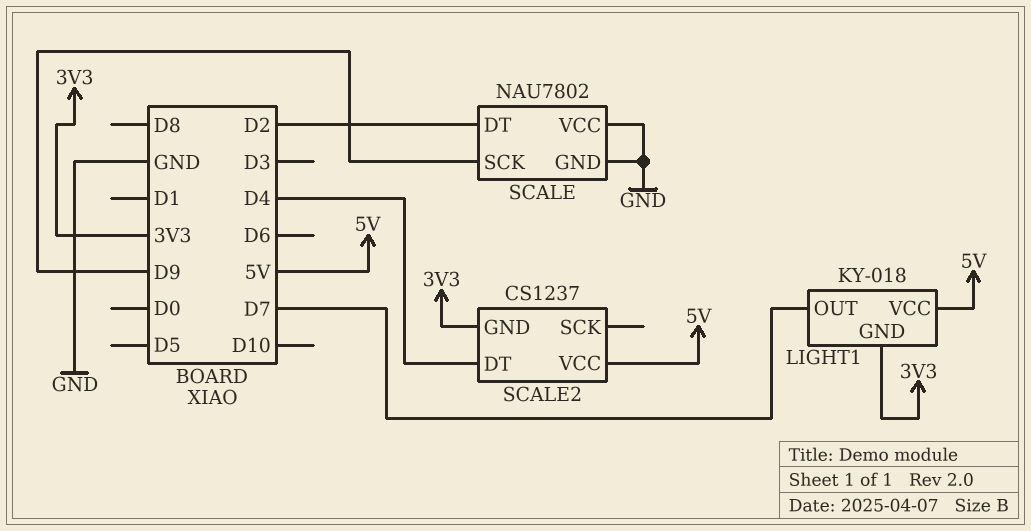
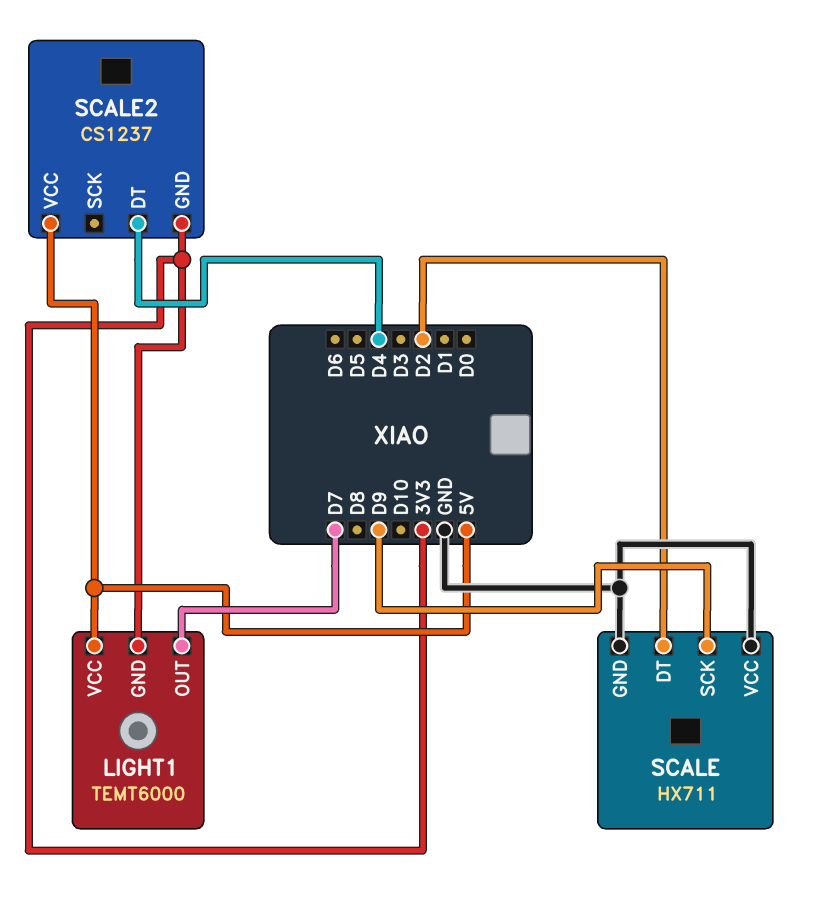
LIGHT1: KY-018 -> TEMT6000
SCALE: NAU7802 -> HX711

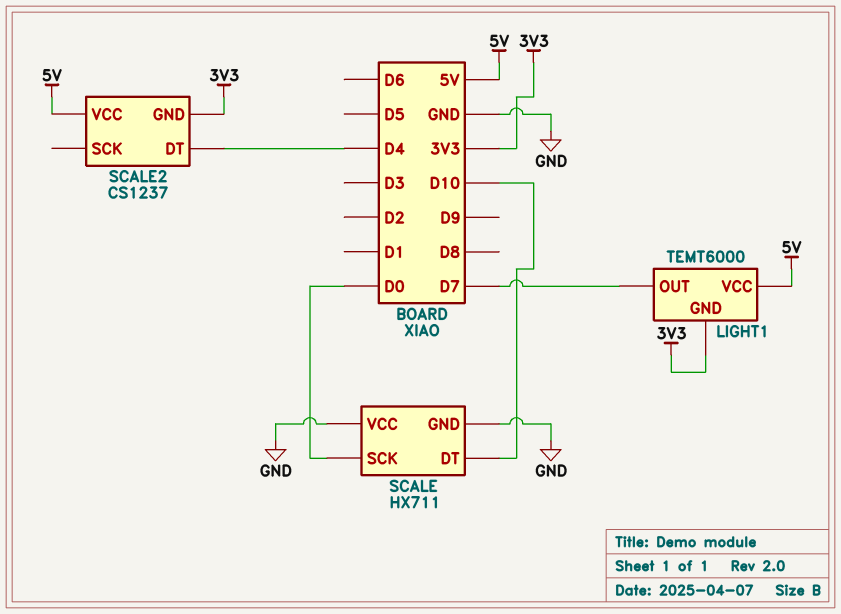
SCALE pin DT: D2 -> D10
SCALE pin SCK: D9 -> D0

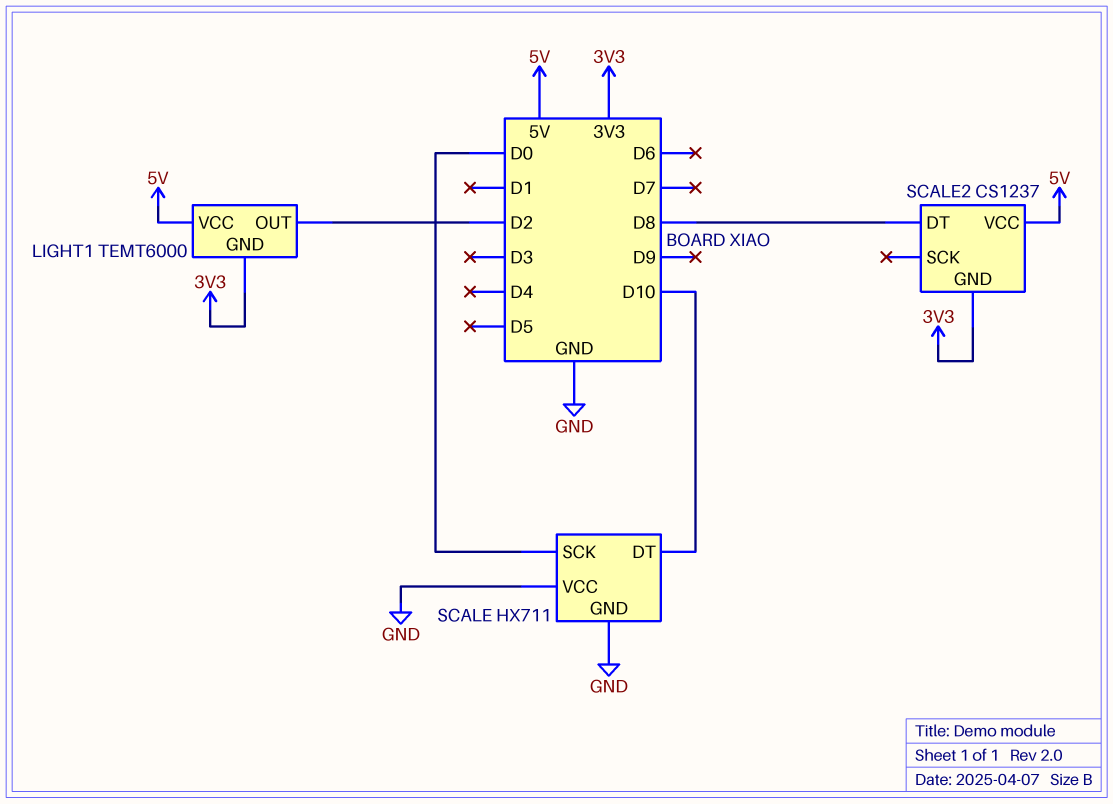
LIGHT1 pin OUT: D7 -> D2
SCALE2 pin DT: D4 -> D8

